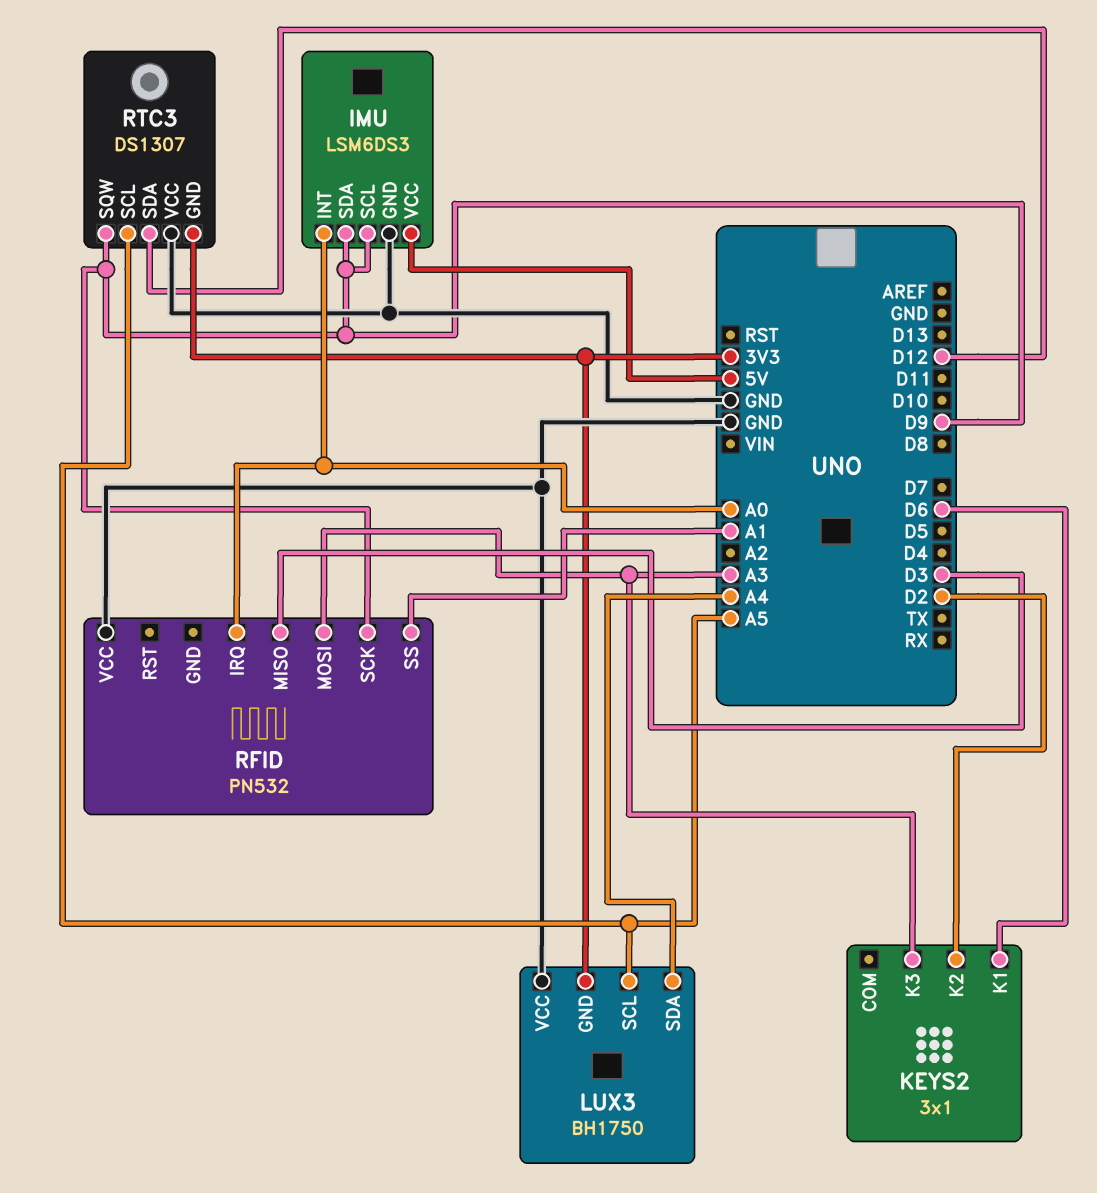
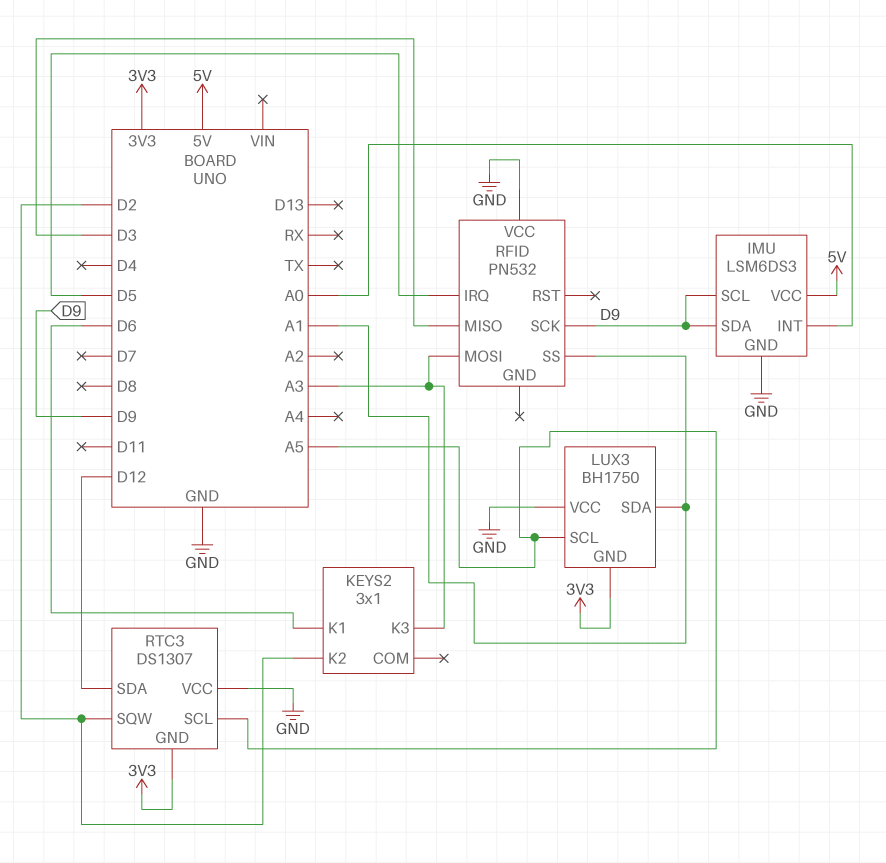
LUX3 pin SDA: A4 -> A1
RFID pin IRQ: A0 -> D5
RTC3 pin SQW: D9 -> D2

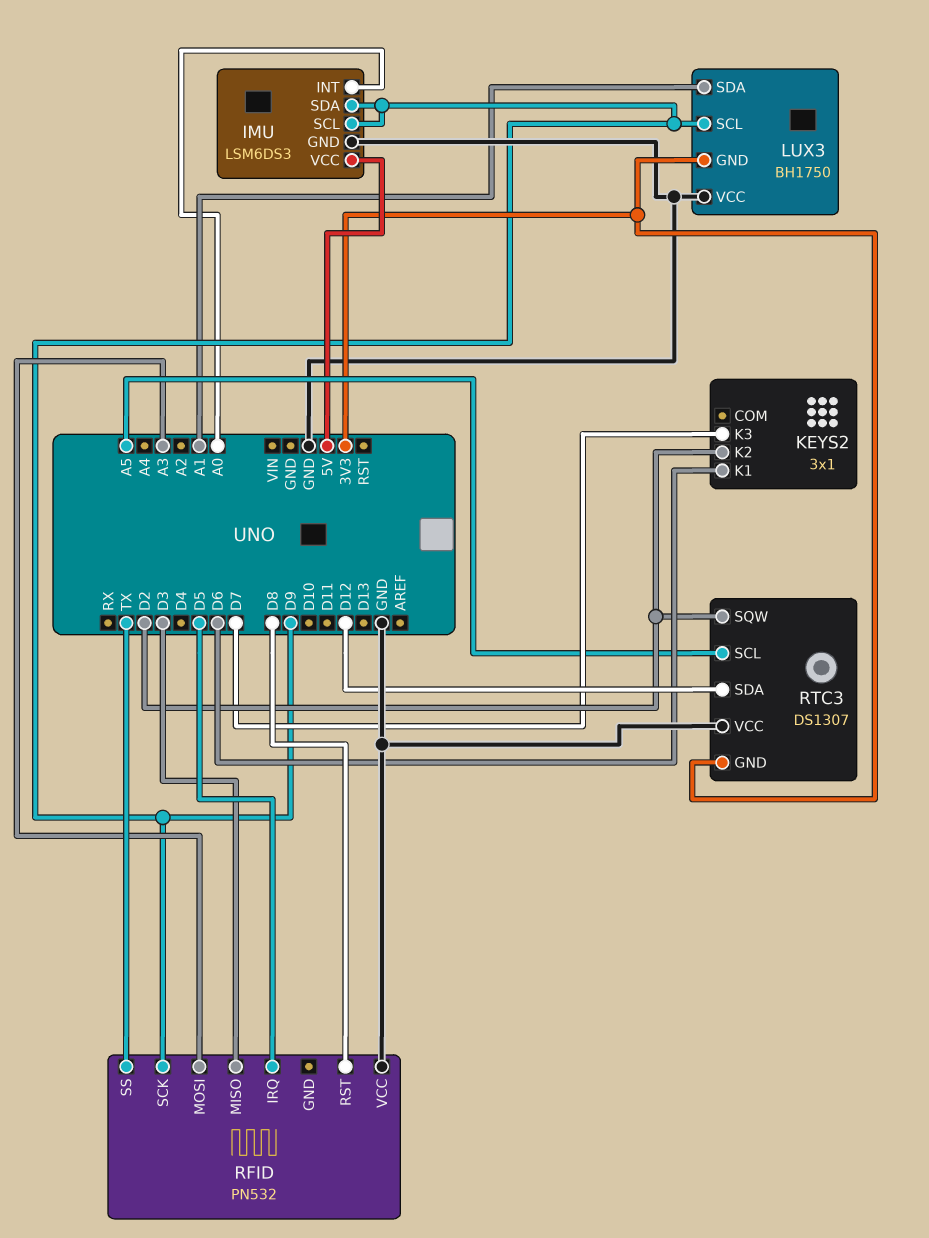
KEYS2 pin K3: A3 -> D7
LUX3 pin SCL: A5 -> D9
RFID pin RST: none -> D8
RFID pin SS: A1 -> TX

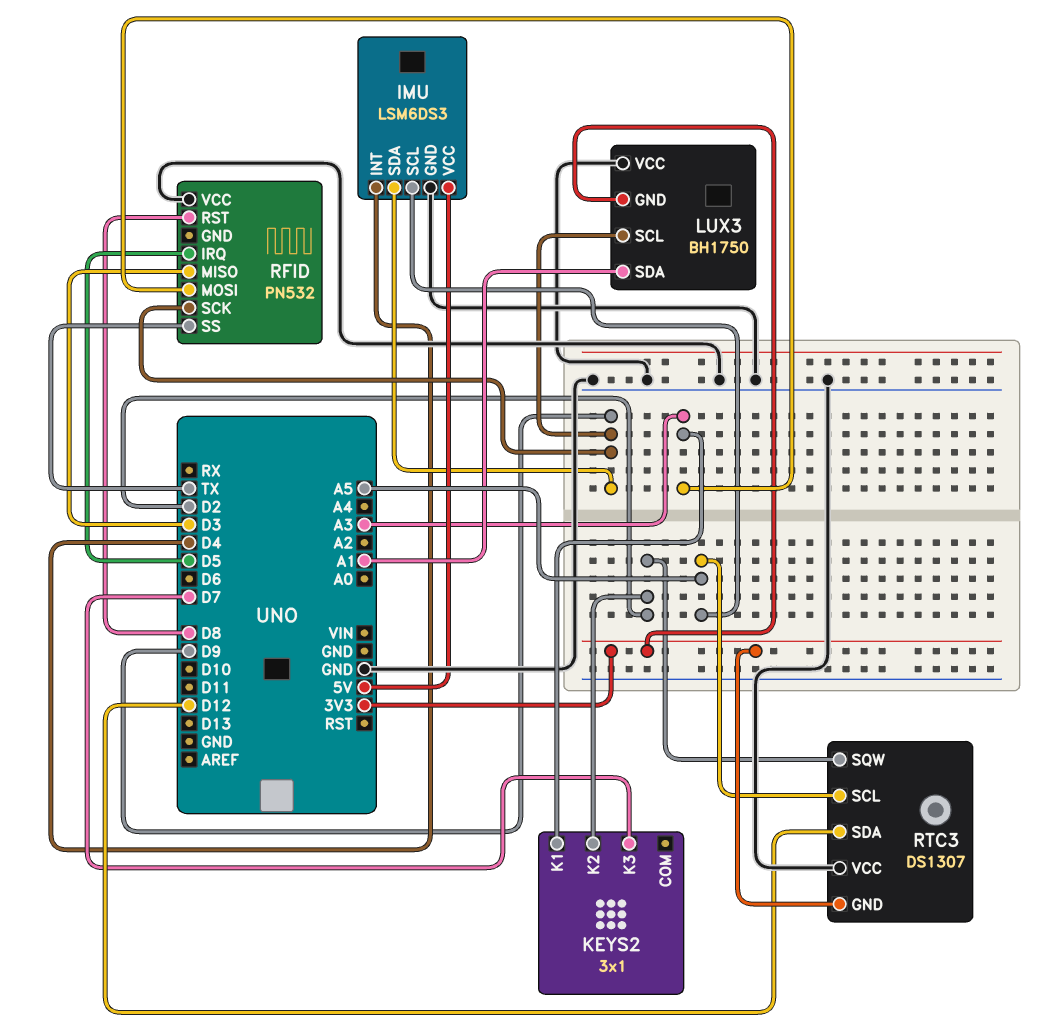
IMU pin INT: A0 -> D4
IMU pin SCL: D9 -> A5
KEYS2 pin K1: D6 -> A3

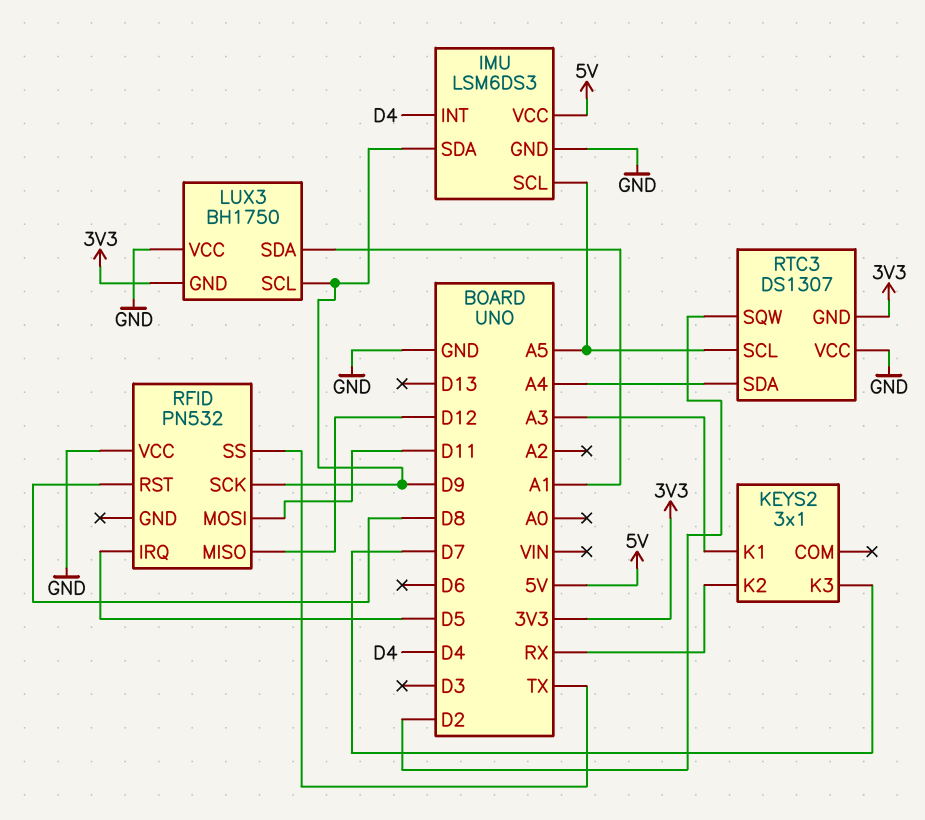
KEYS2 pin K2: D2 -> RX
RFID pin MISO: D3 -> D12
RFID pin MOSI: A3 -> D11
RTC3 pin SDA: D12 -> A4

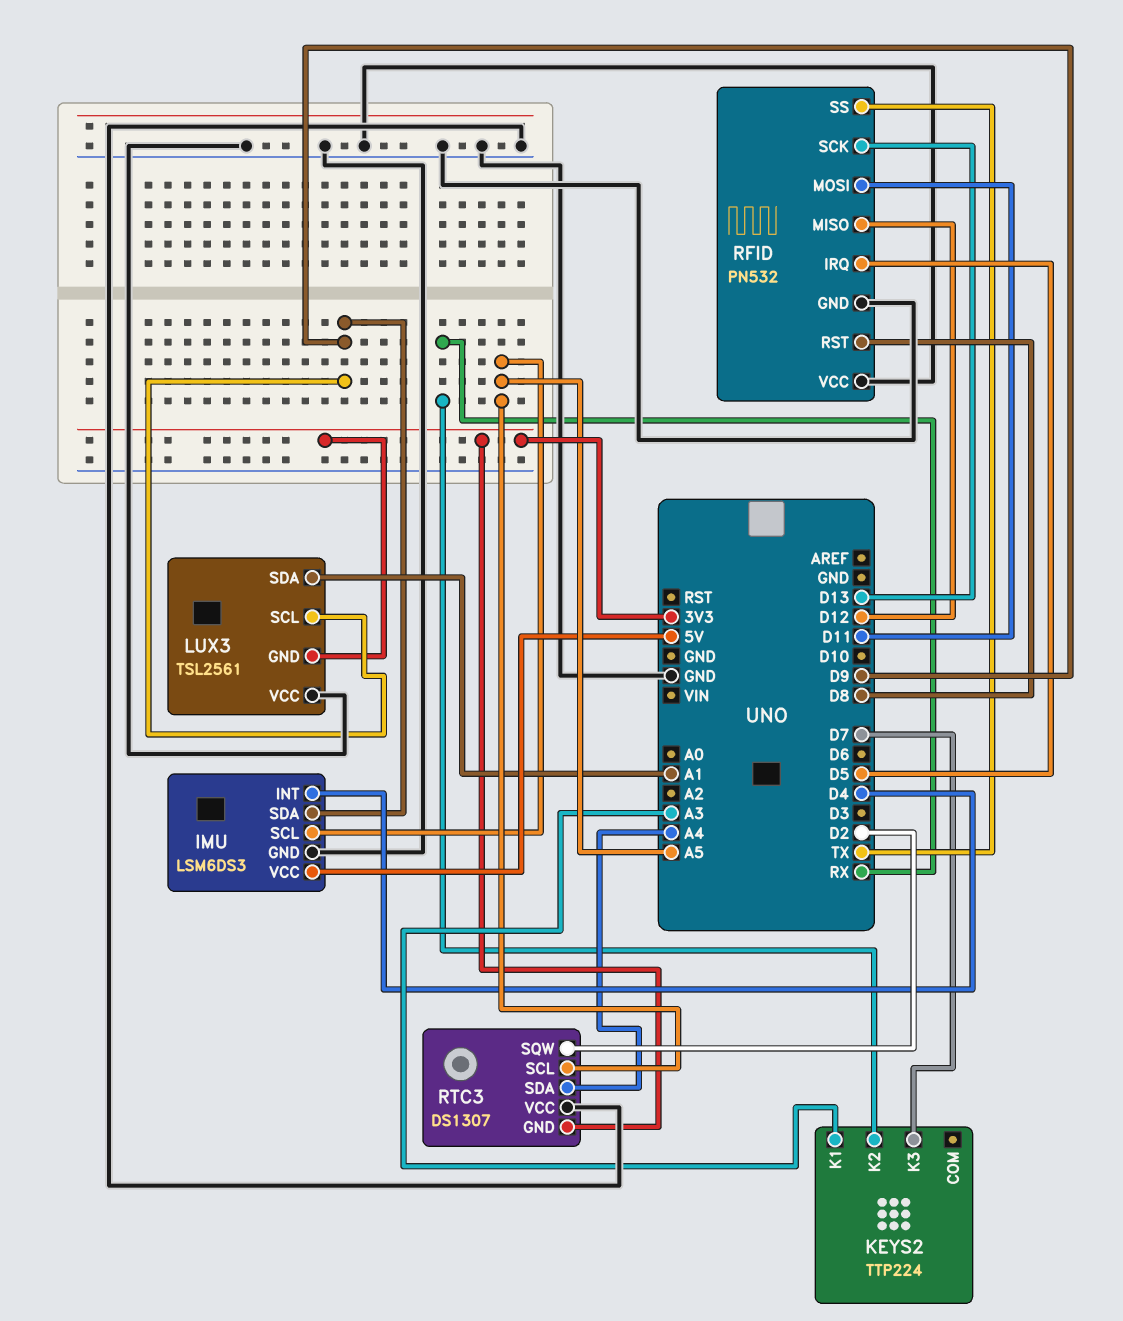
KEYS2: 3x1 -> TTP224
LUX3: BH1750 -> TSL2561
RFID pin GND: none -> GND
RFID pin SCK: D9 -> D13

